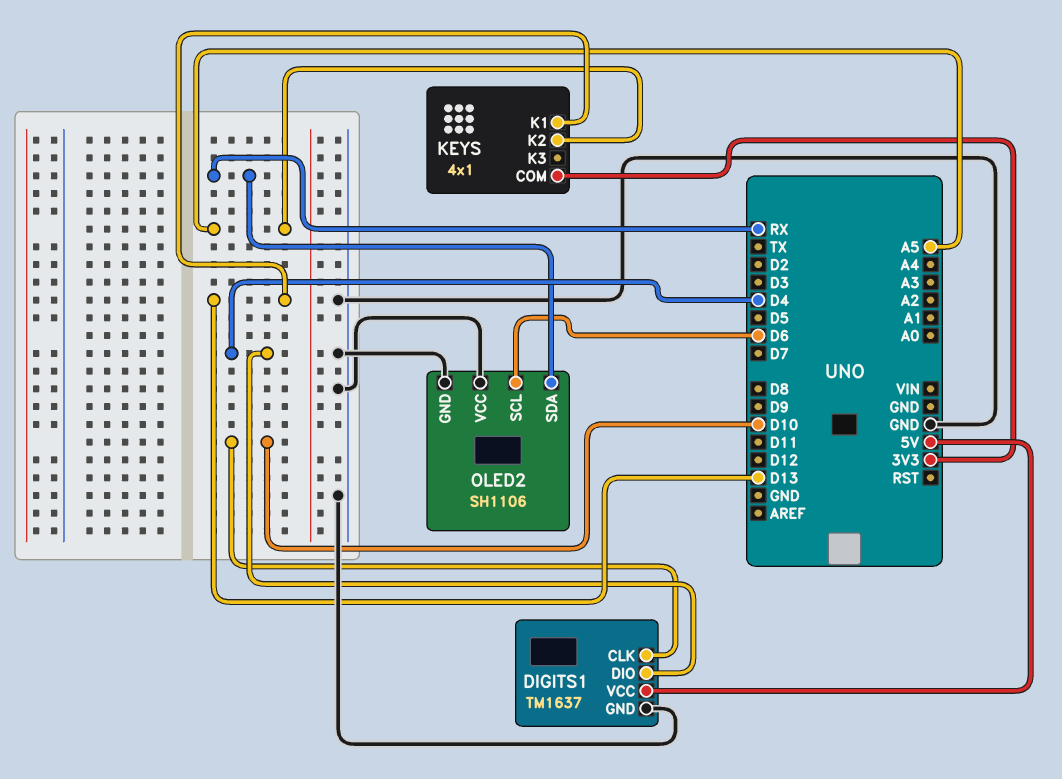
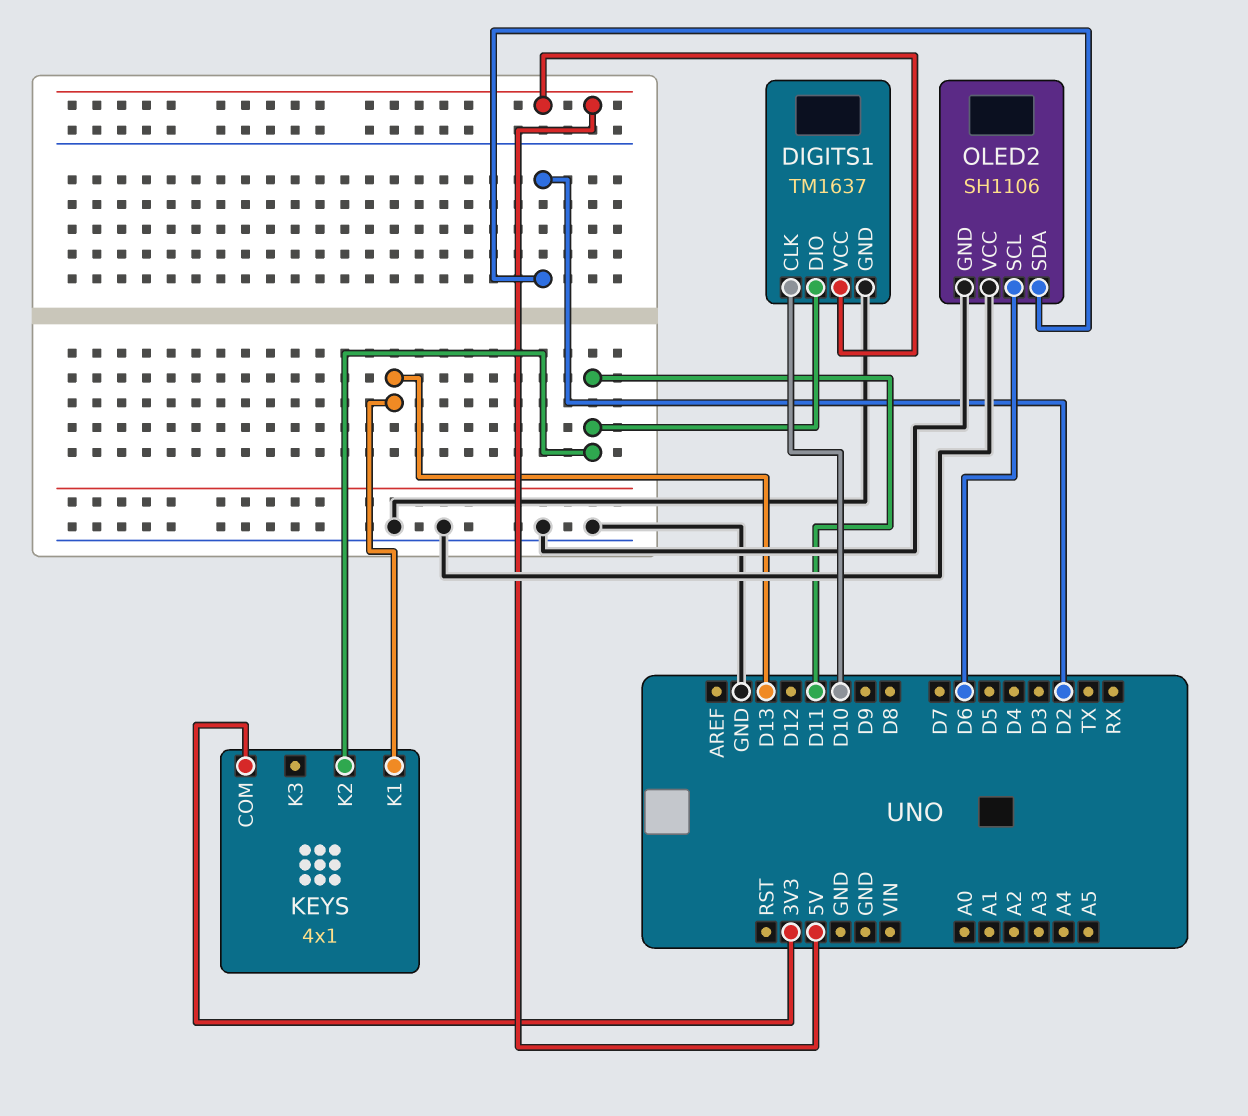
DIGITS1 pin DIO: D4 -> D11
KEYS pin K2: A5 -> D11
OLED2 pin SDA: RX -> D2

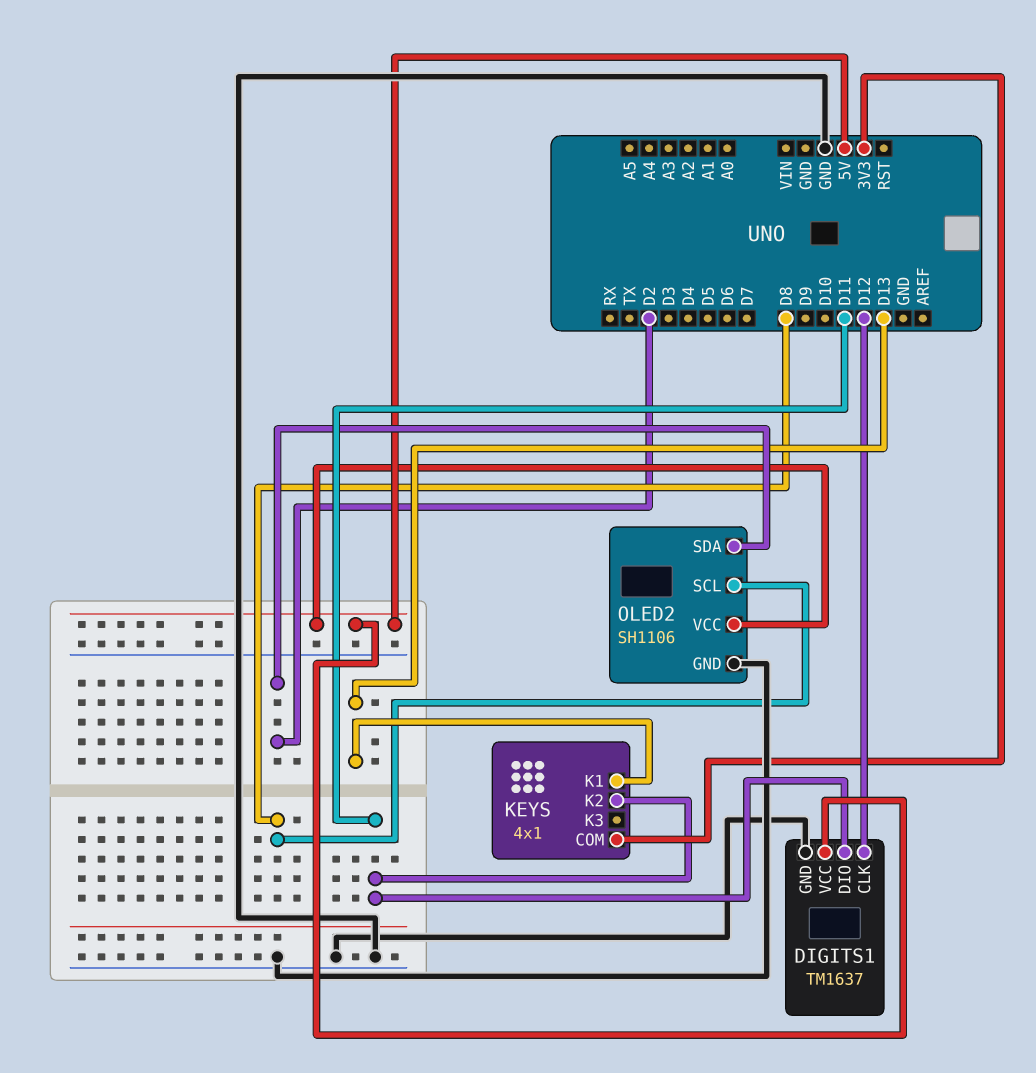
DIGITS1 pin CLK: D10 -> D12
OLED2 pin SCL: D6 -> D8
OLED2 pin VCC: GND -> 5V

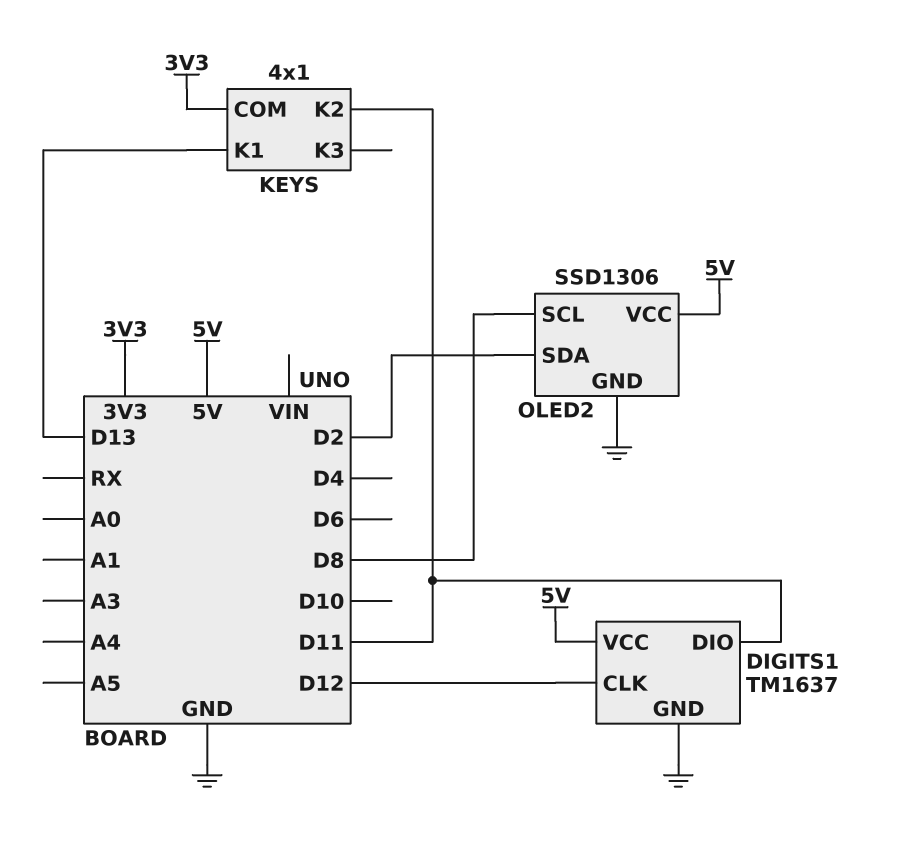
OLED2: SH1106 -> SSD1306

